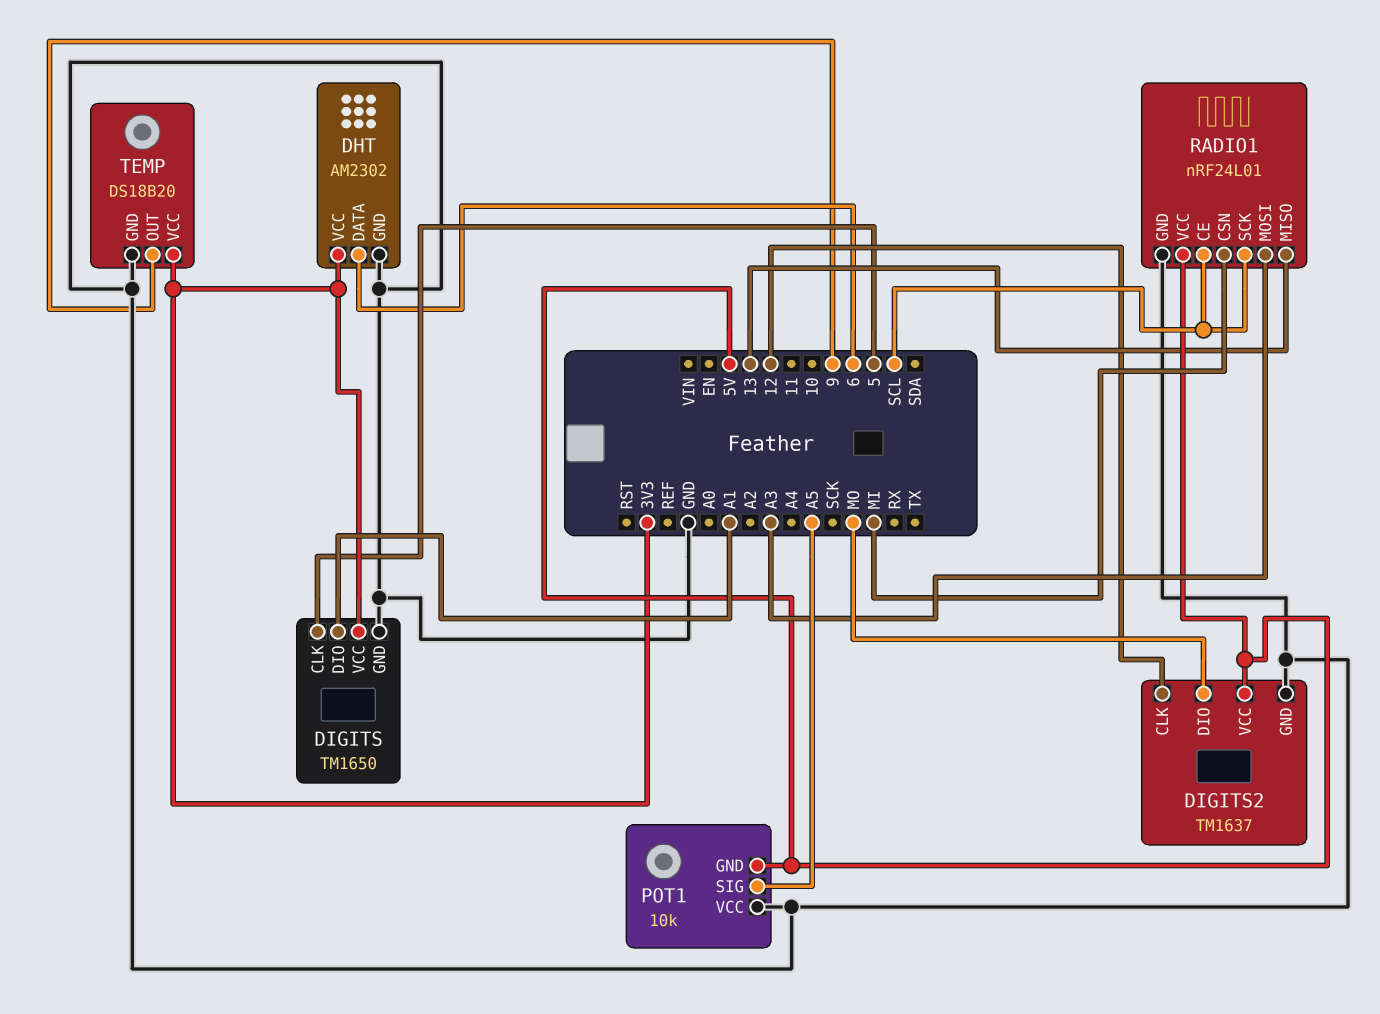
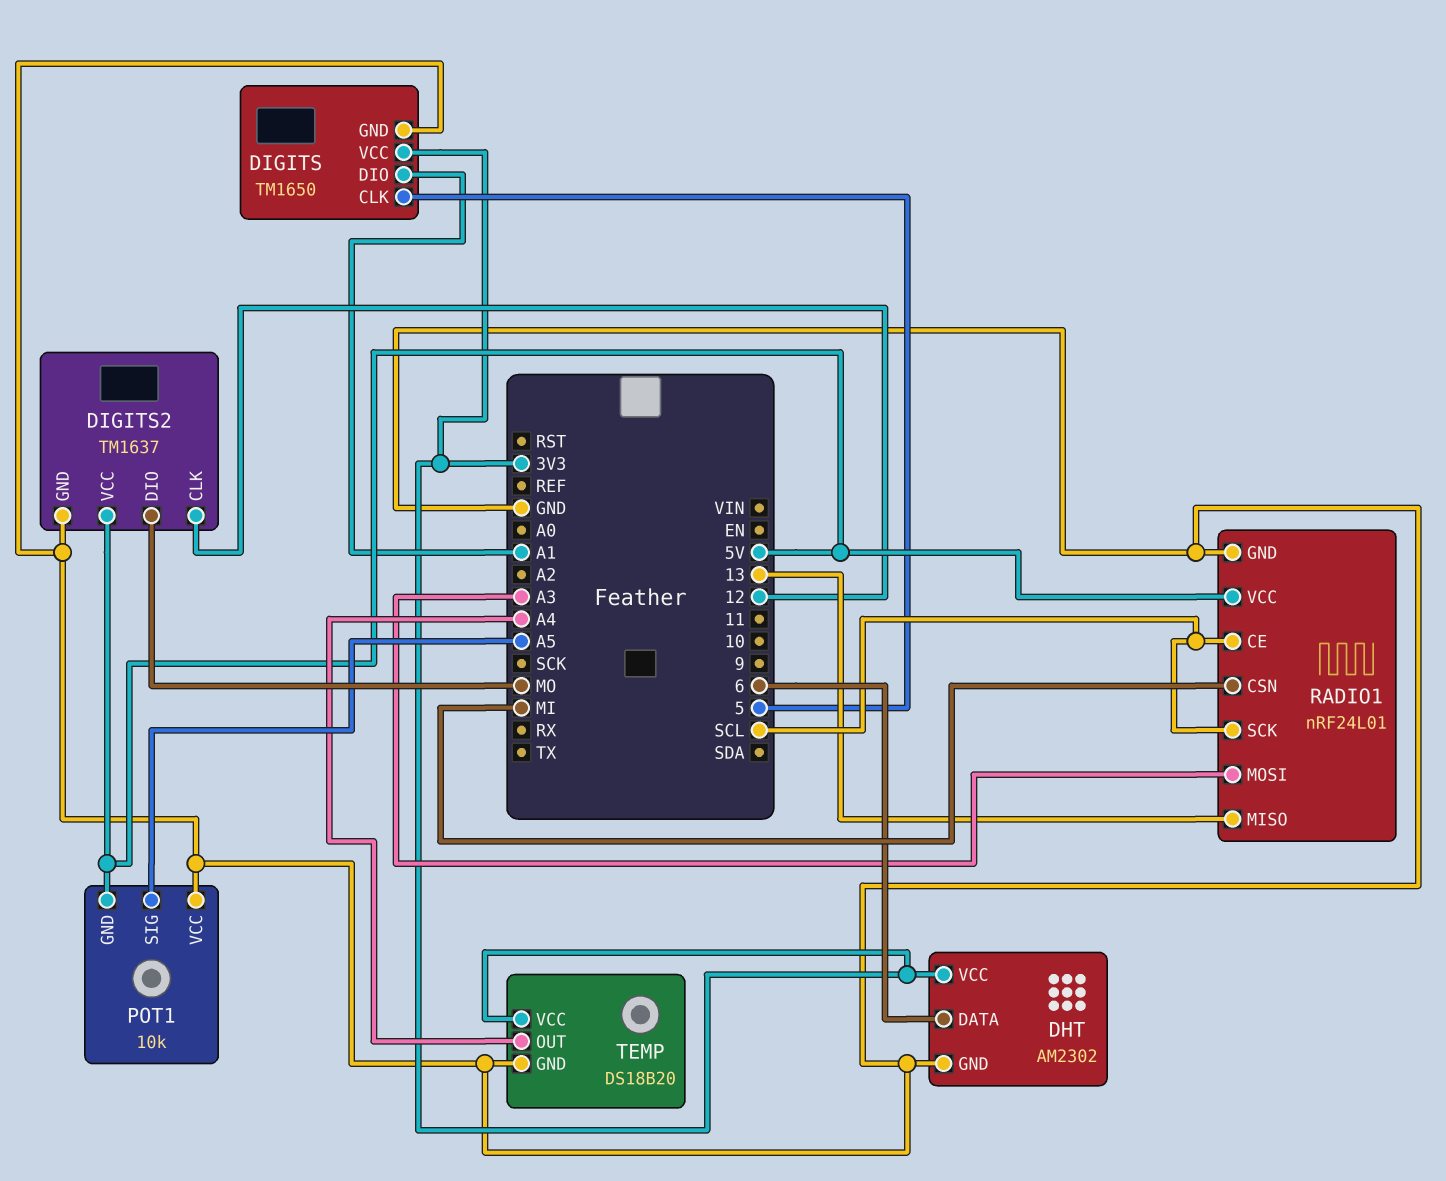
TEMP pin OUT: 9 -> A4

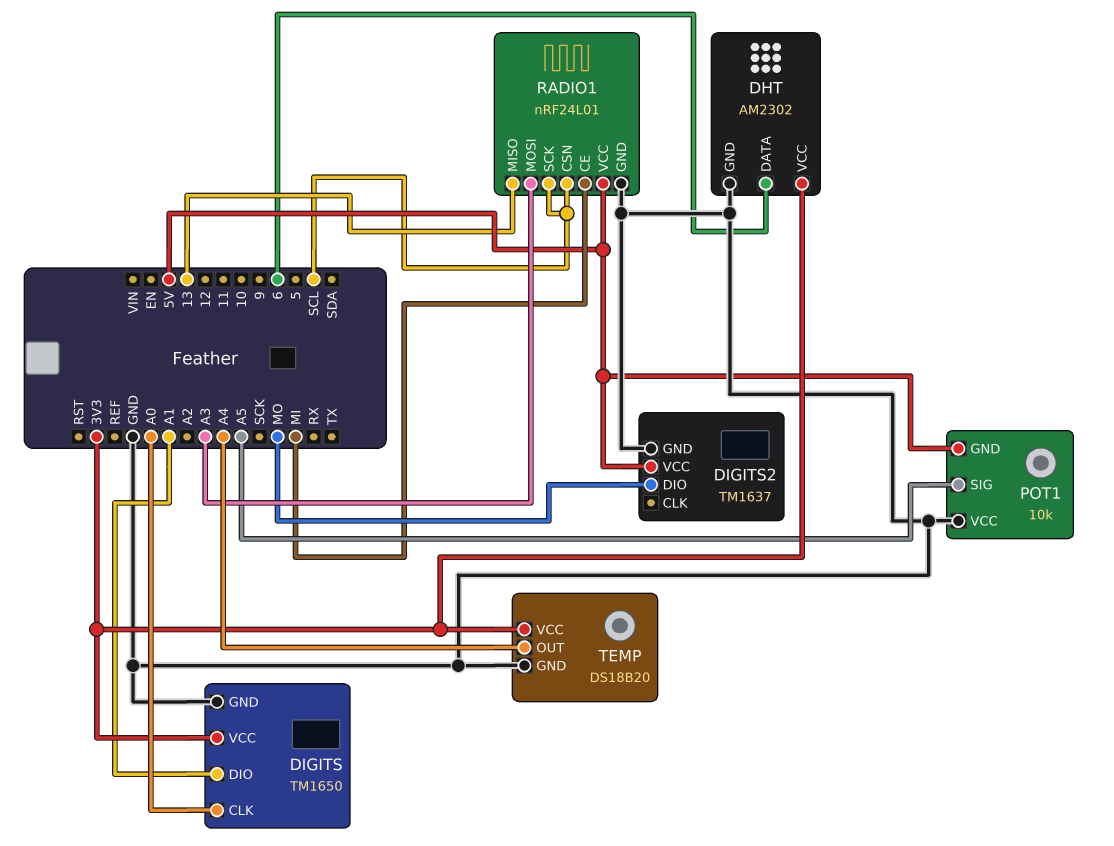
DIGITS pin CLK: 5 -> A0
DIGITS2 pin CLK: 12 -> none
RADIO1 pin CE: SCL -> MI
RADIO1 pin CSN: MI -> SCL

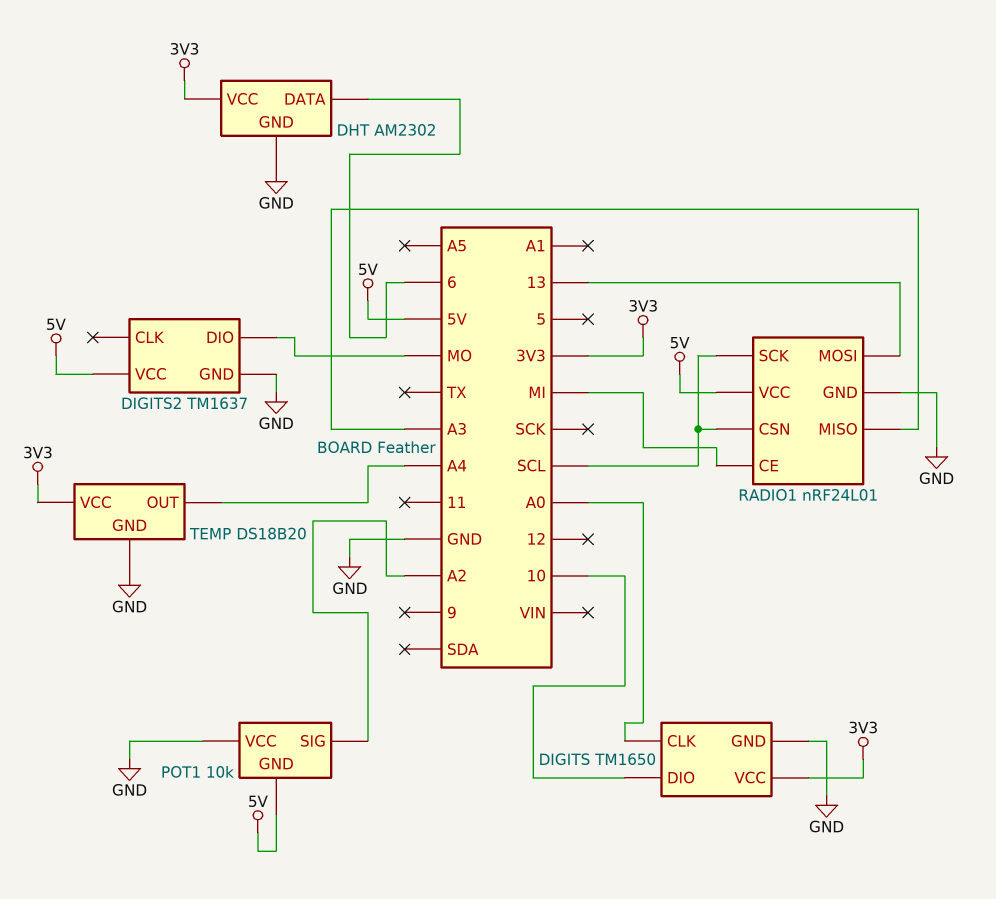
DIGITS pin DIO: A1 -> 10
POT1 pin SIG: A5 -> A2
RADIO1 pin MISO: 13 -> A3
RADIO1 pin MOSI: A3 -> 13

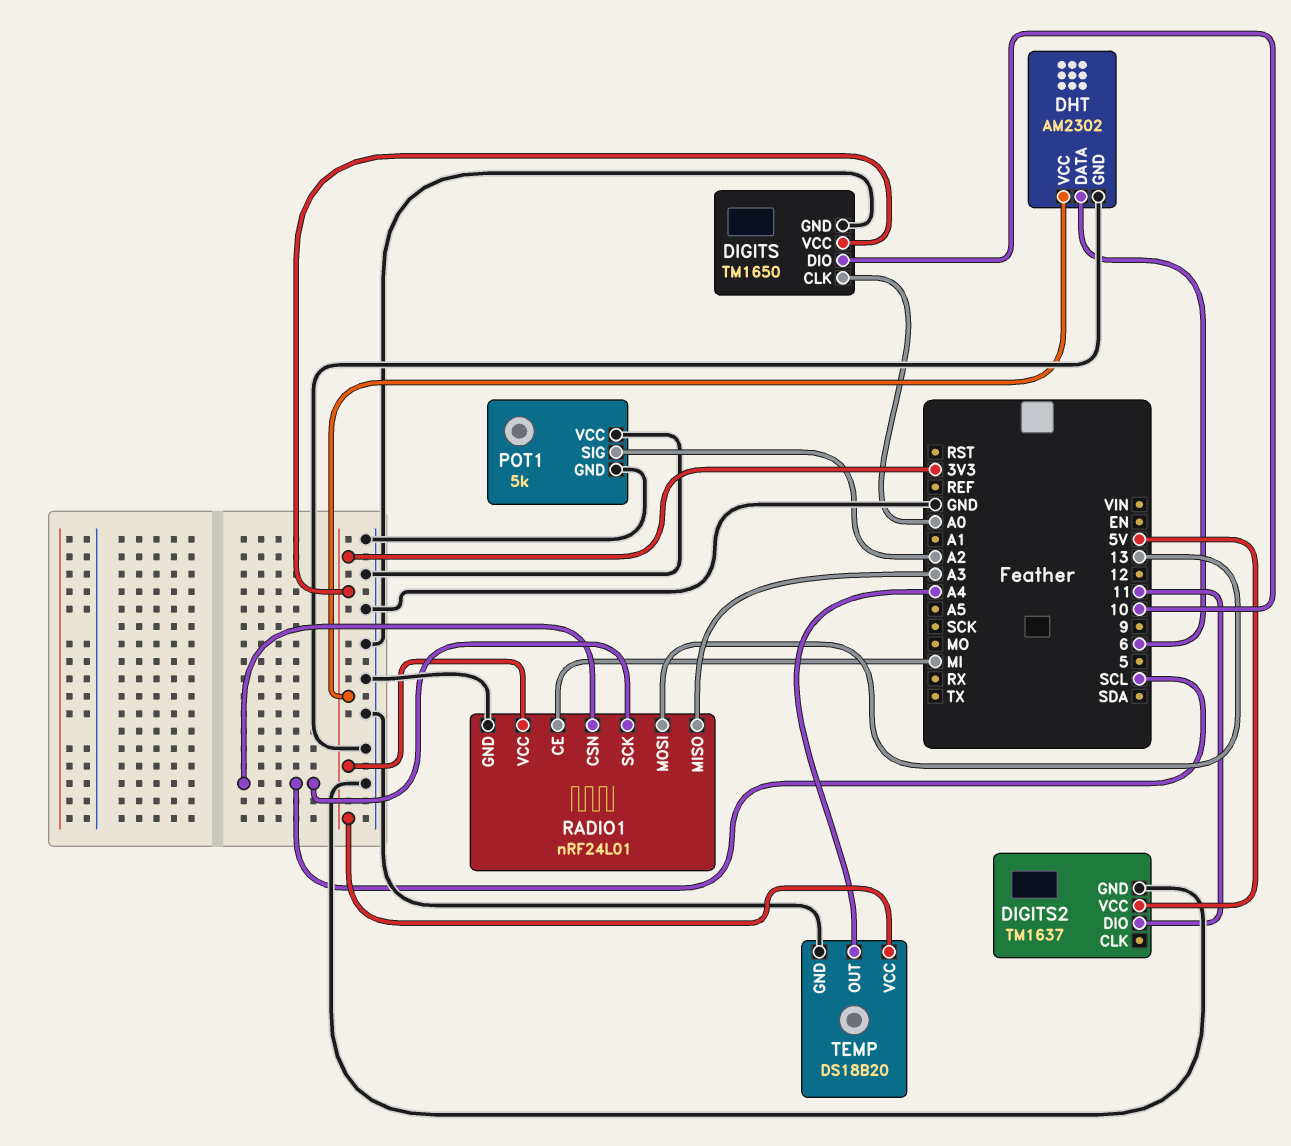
DIGITS2 pin DIO: MO -> 11
POT1: 10k -> 5k
POT1 pin GND: 5V -> GND
RADIO1 pin VCC: 5V -> 3V3

